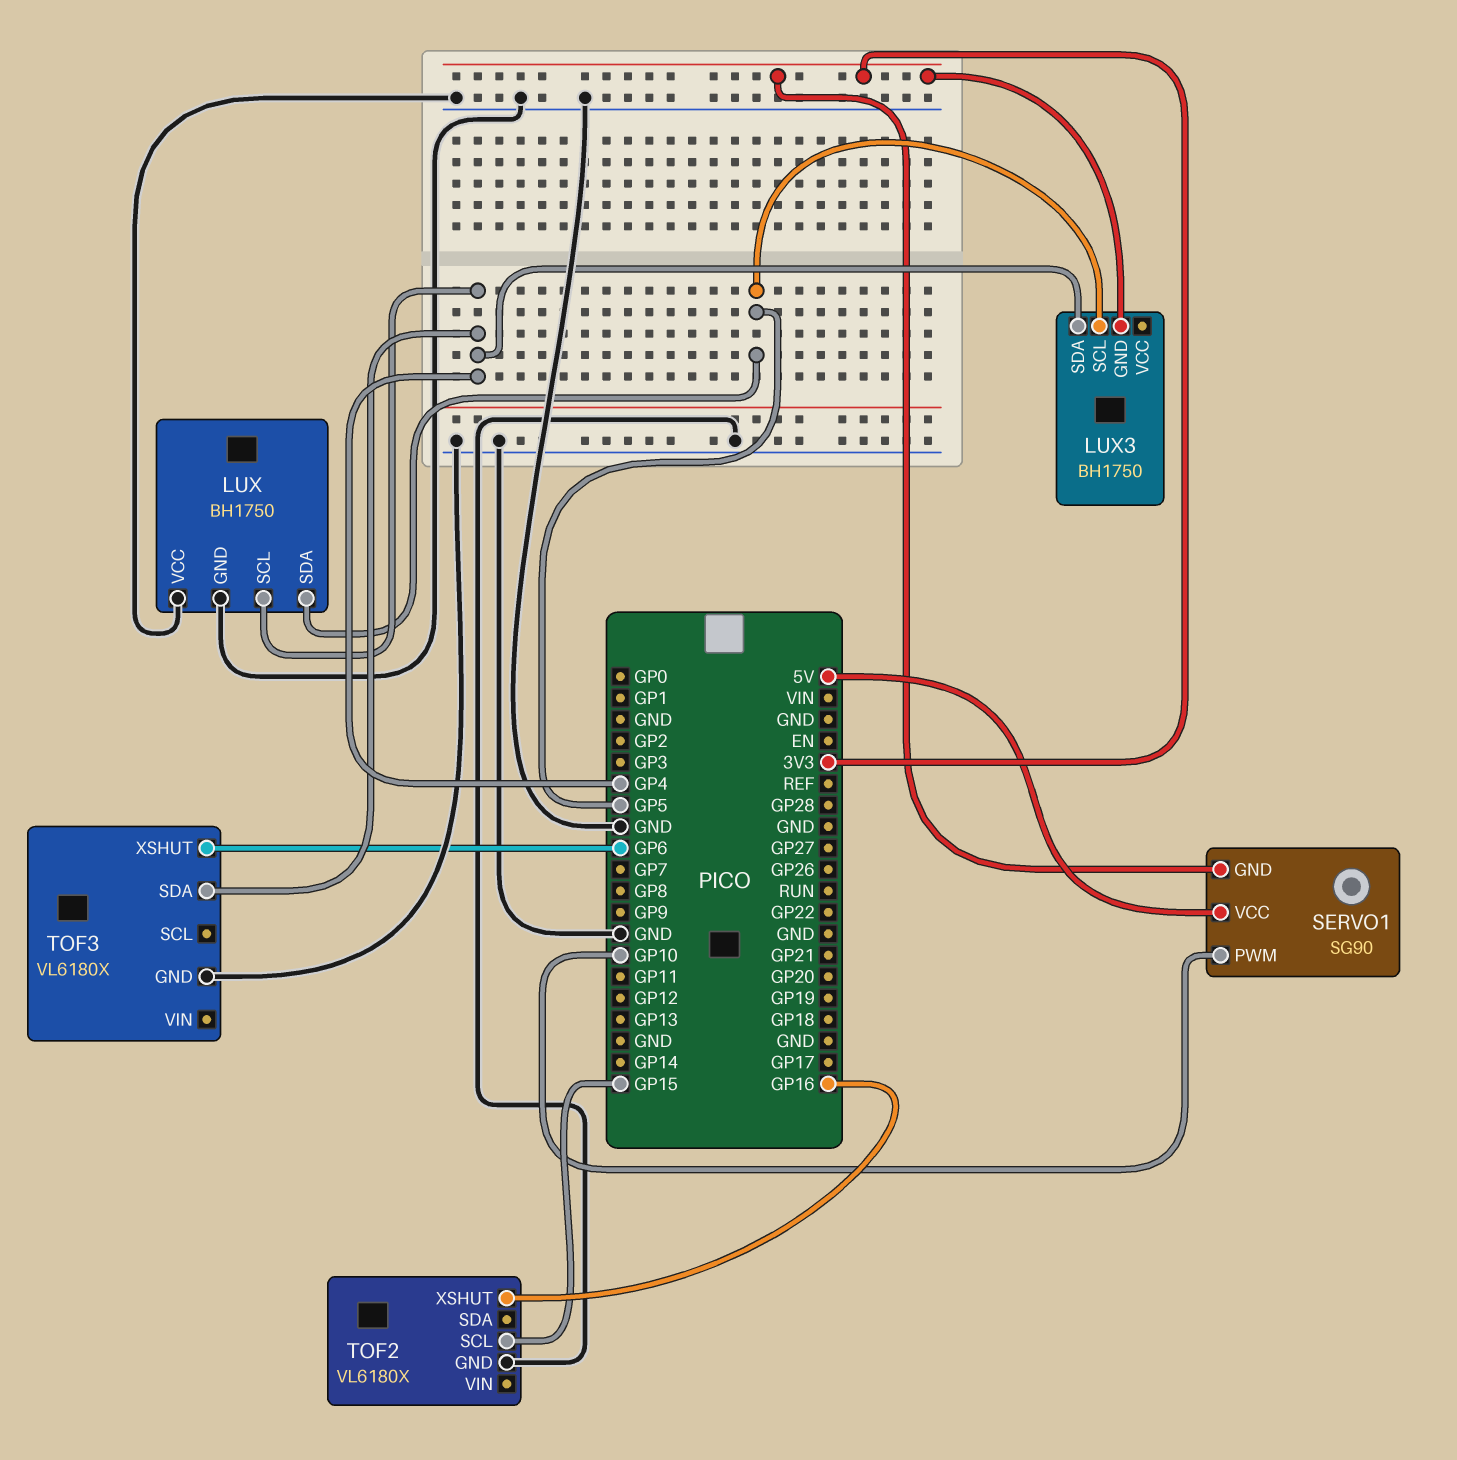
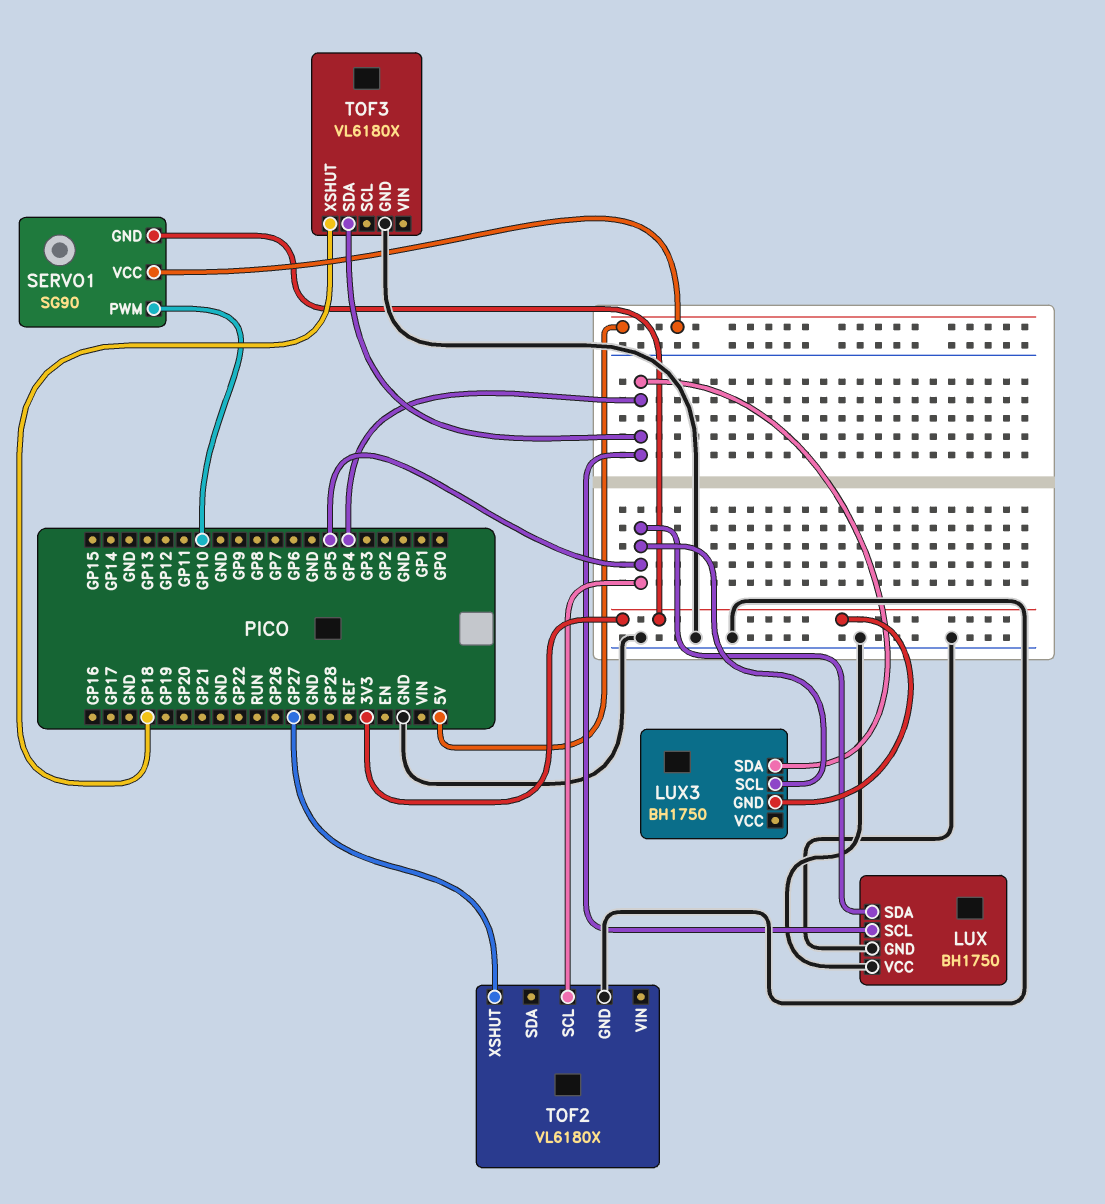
TOF2 pin SCL: GP15 -> GP5
TOF2 pin XSHUT: GP16 -> GP27
TOF3 pin XSHUT: GP6 -> GP18

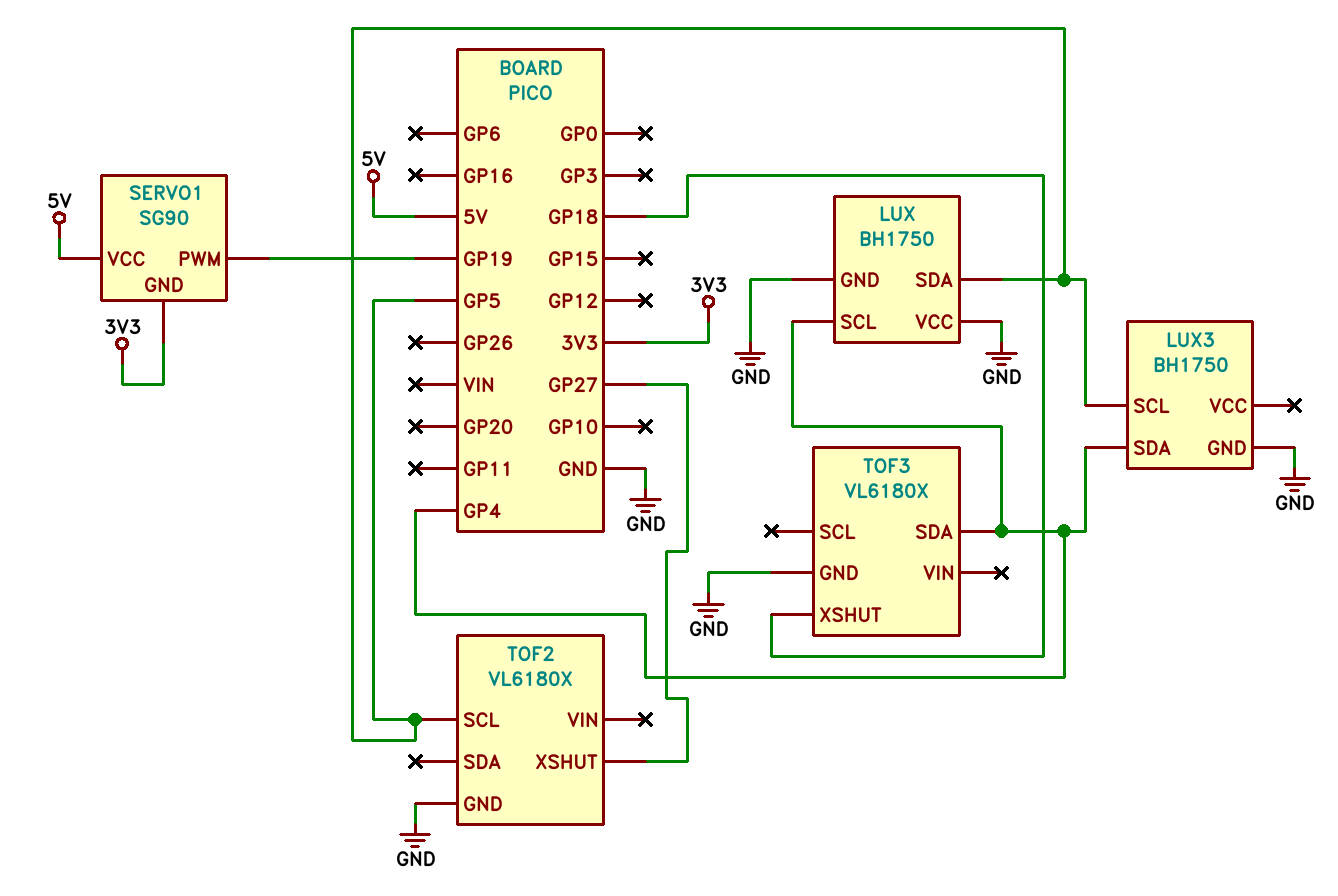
LUX3 pin GND: 3V3 -> GND
SERVO1 pin PWM: GP10 -> GP19

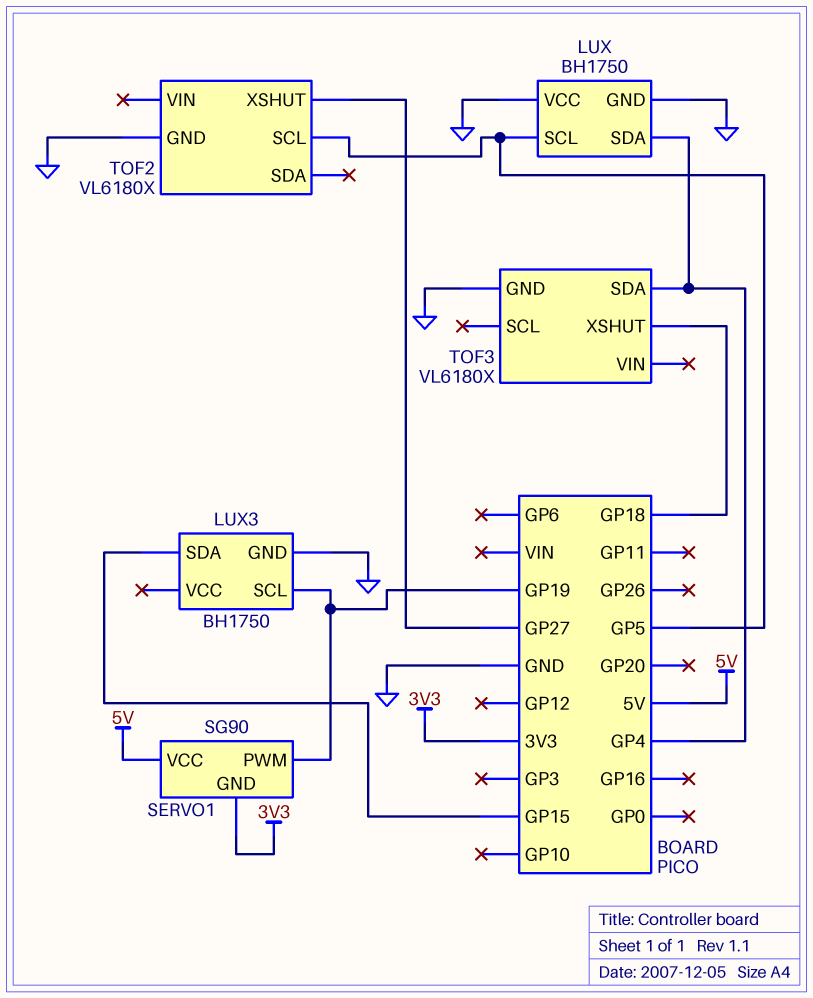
LUX pin SCL: GP4 -> GP5
LUX pin SDA: GP5 -> GP4
LUX3 pin SCL: GP5 -> GP19
LUX3 pin SDA: GP4 -> GP15

